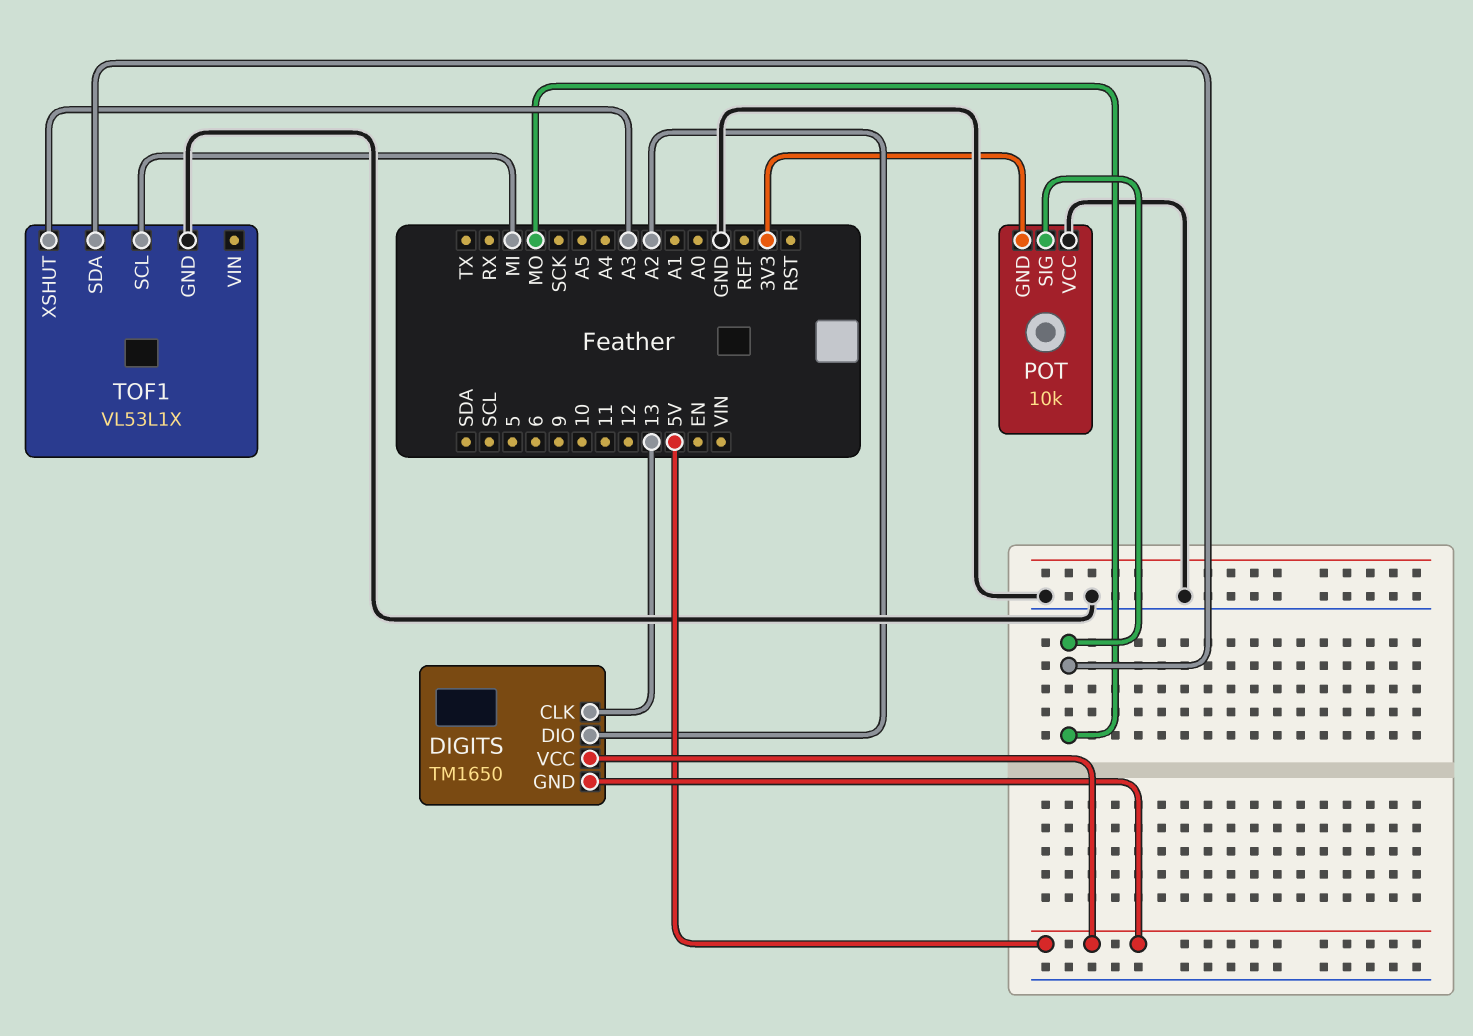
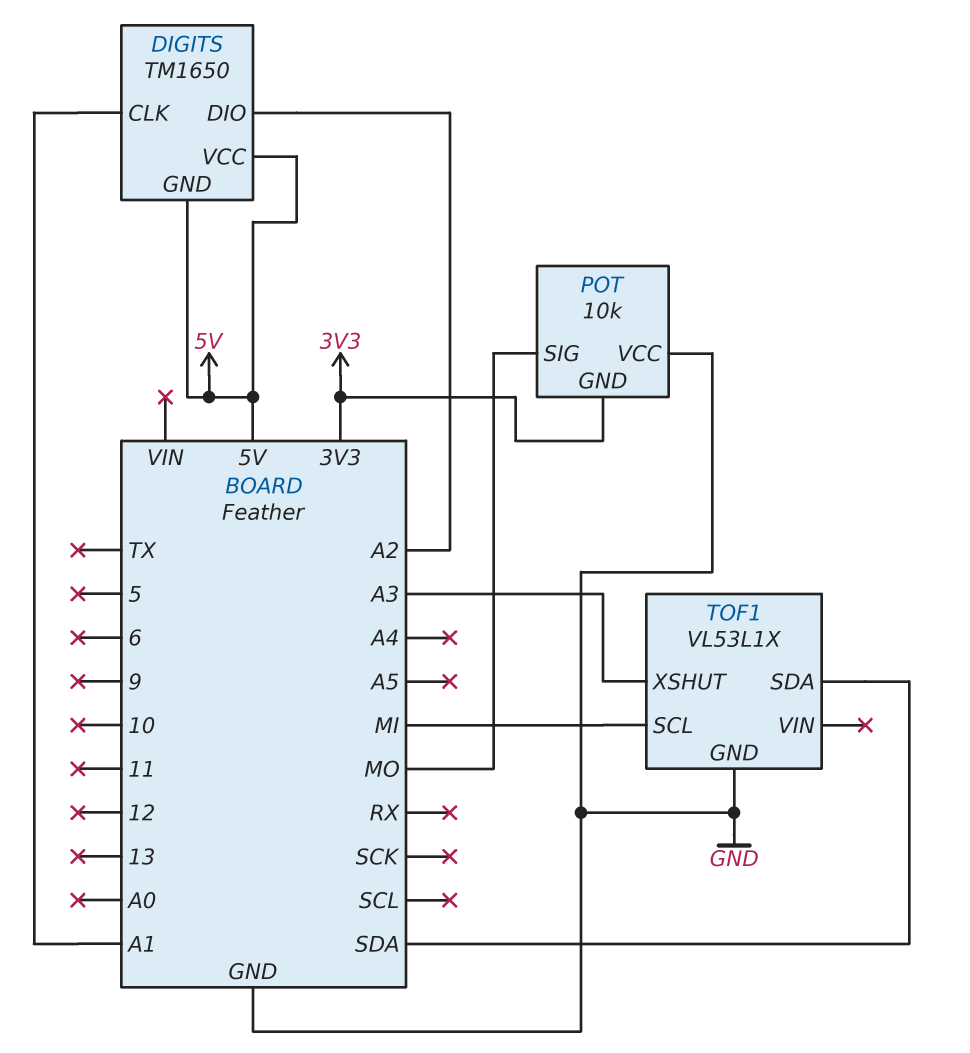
DIGITS pin CLK: 13 -> A1
TOF1 pin SDA: MO -> SDA

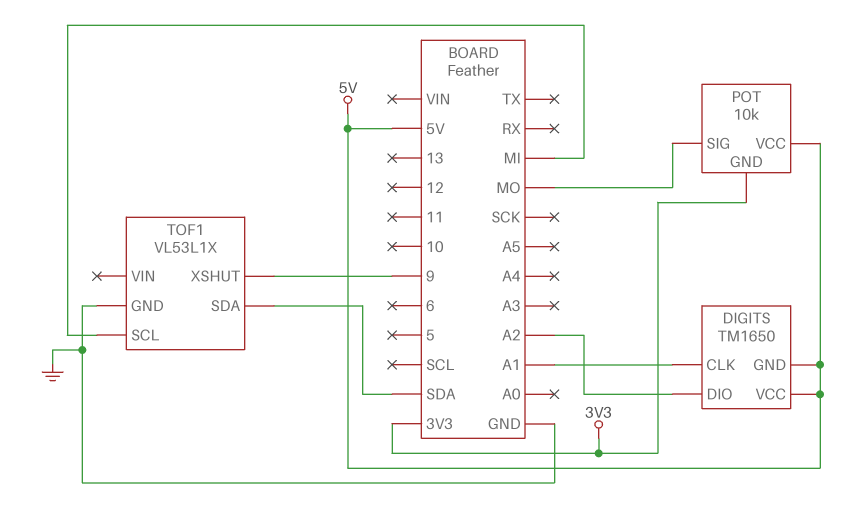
POT pin VCC: GND -> 5V
TOF1 pin XSHUT: A3 -> 9

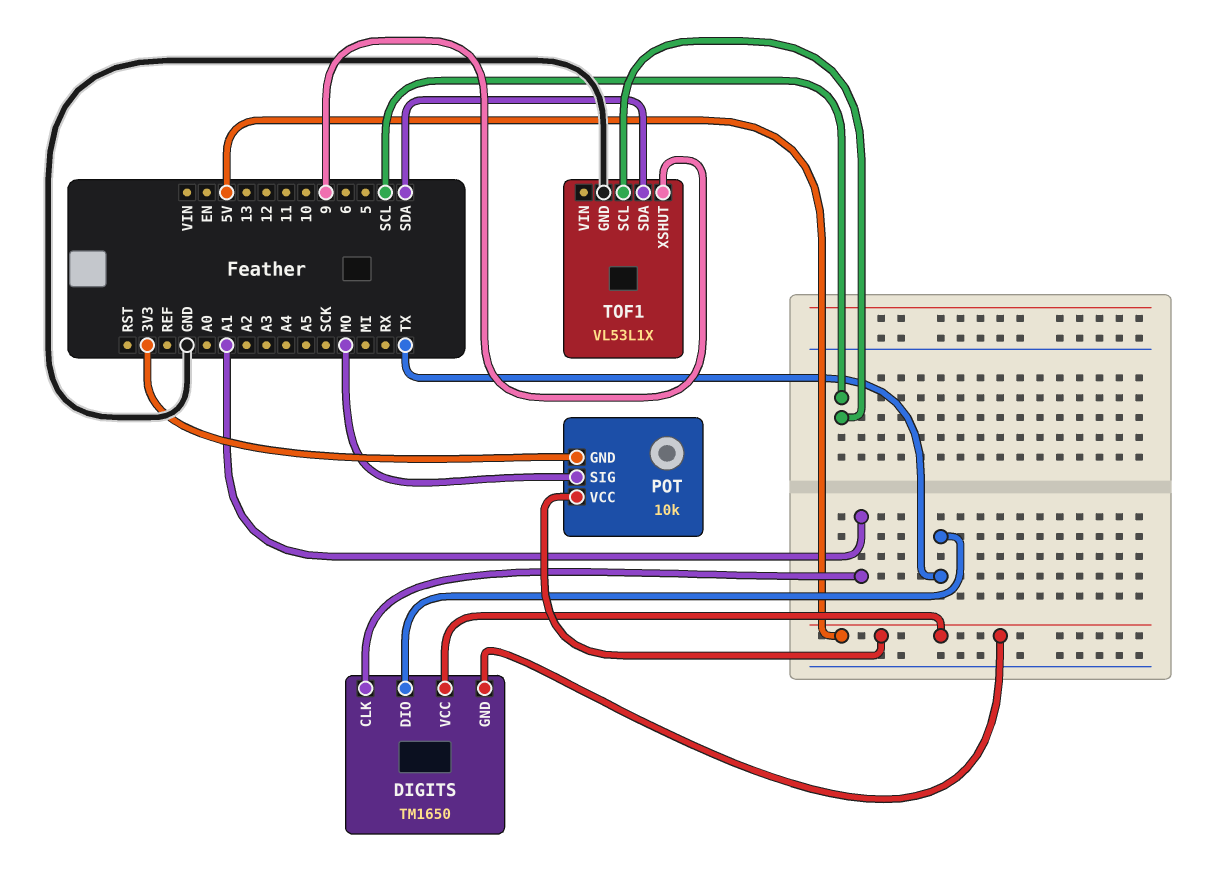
DIGITS pin DIO: A2 -> TX
TOF1 pin SCL: MI -> SCL

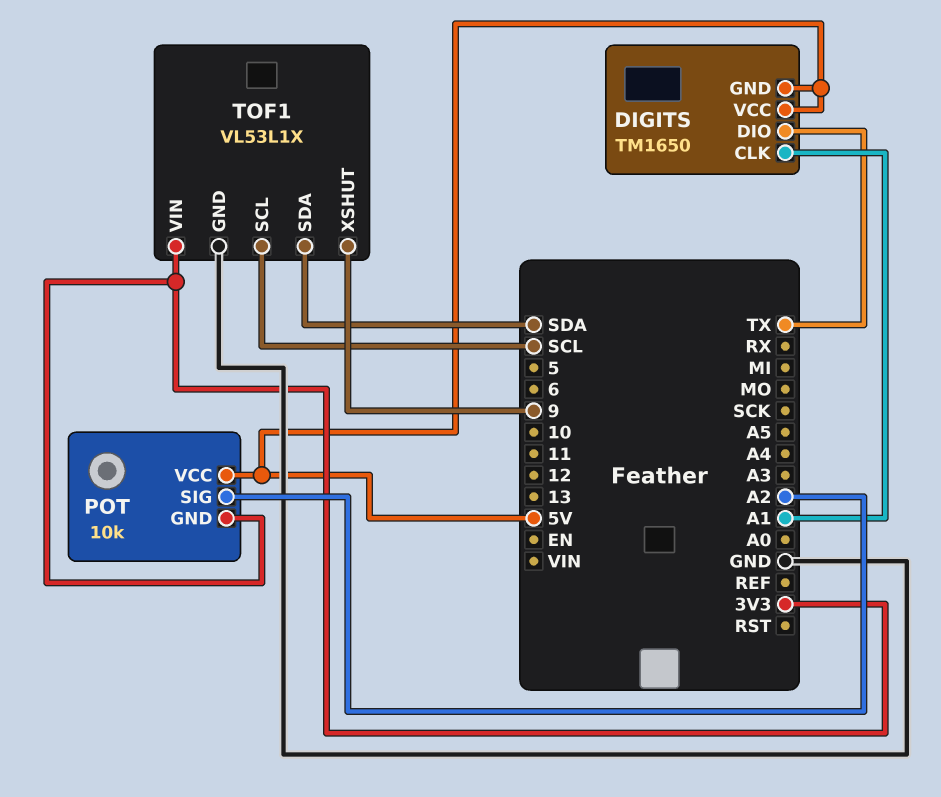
POT pin SIG: MO -> A2
TOF1 pin VIN: none -> 3V3

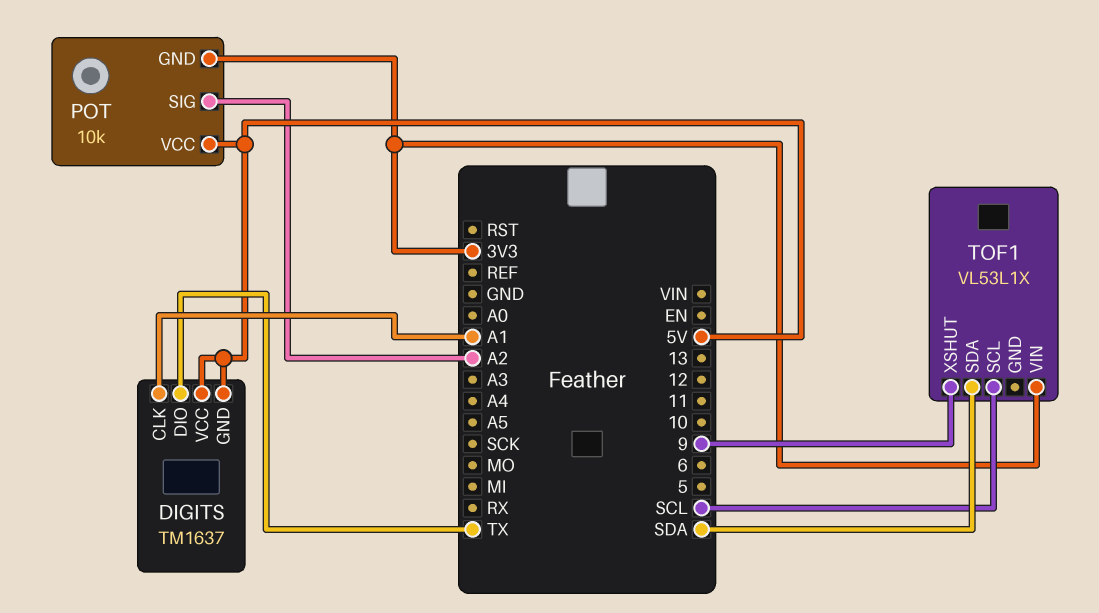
DIGITS: TM1650 -> TM1637
TOF1 pin GND: GND -> none

